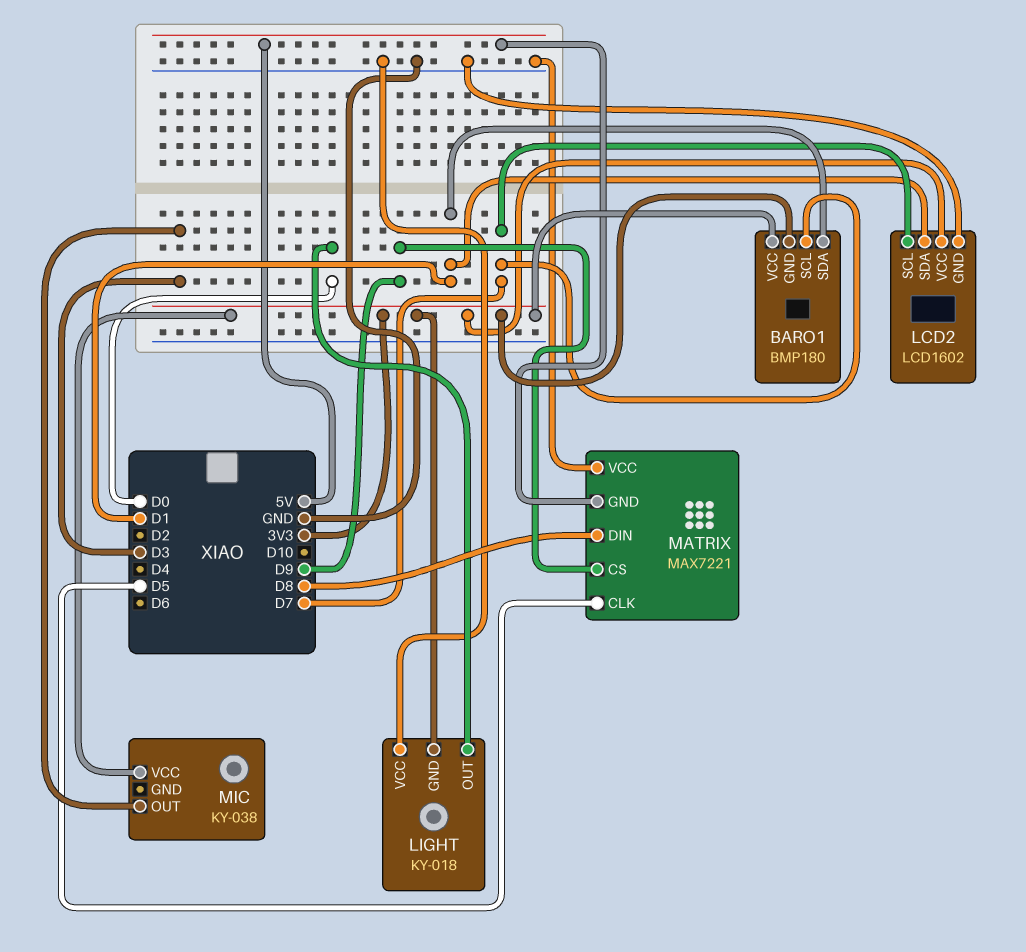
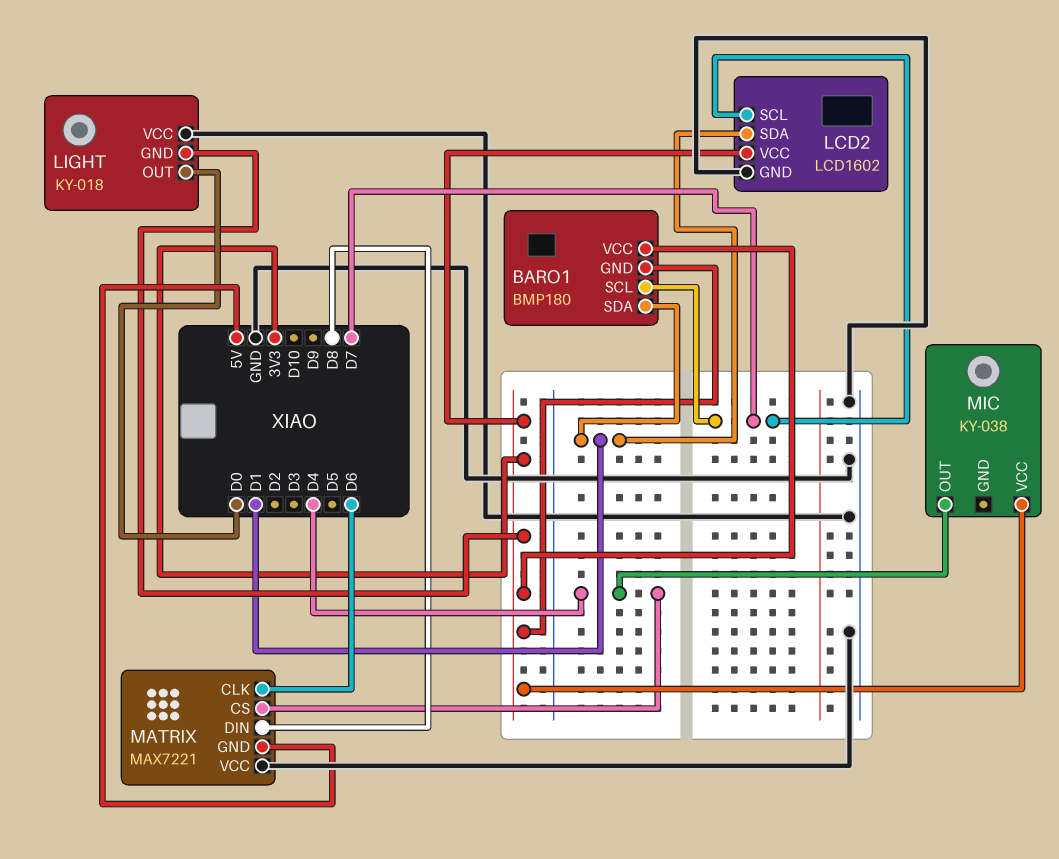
MATRIX pin CLK: D5 -> D6
MATRIX pin CS: D9 -> D4
MIC pin OUT: D3 -> D4

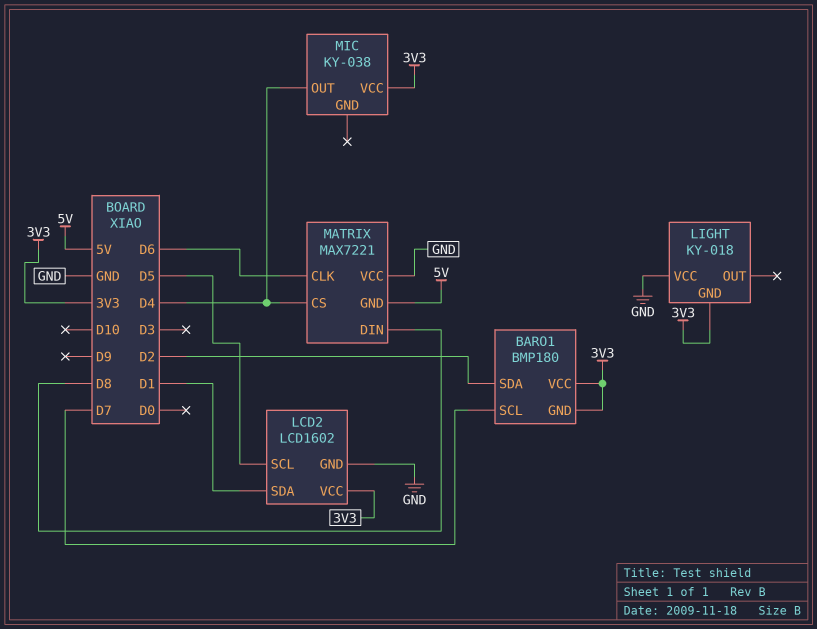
BARO1 pin SDA: D1 -> D2
LCD2 pin SCL: D7 -> D5
LIGHT pin OUT: D0 -> none

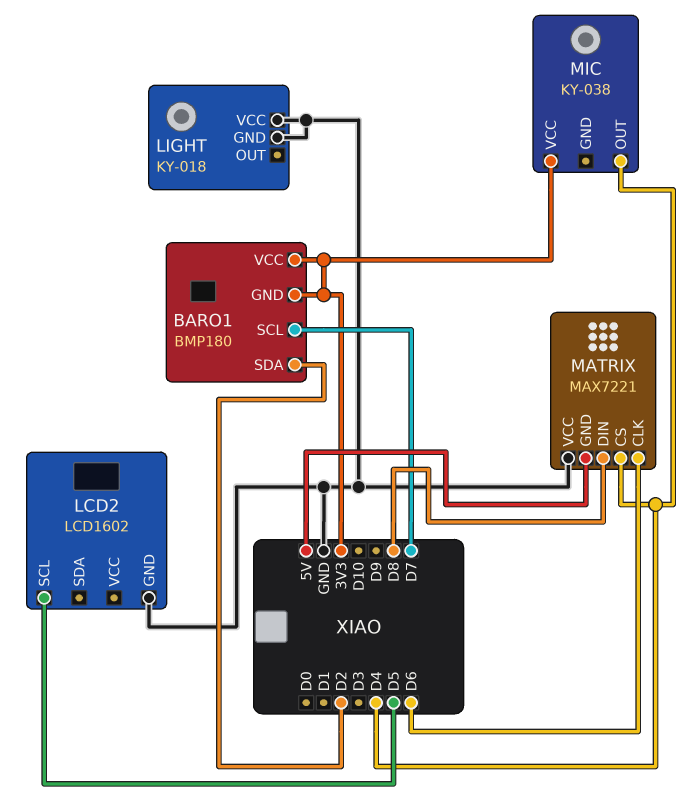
LCD2 pin SDA: D1 -> none
LCD2 pin VCC: 3V3 -> none
LIGHT pin GND: 3V3 -> GND

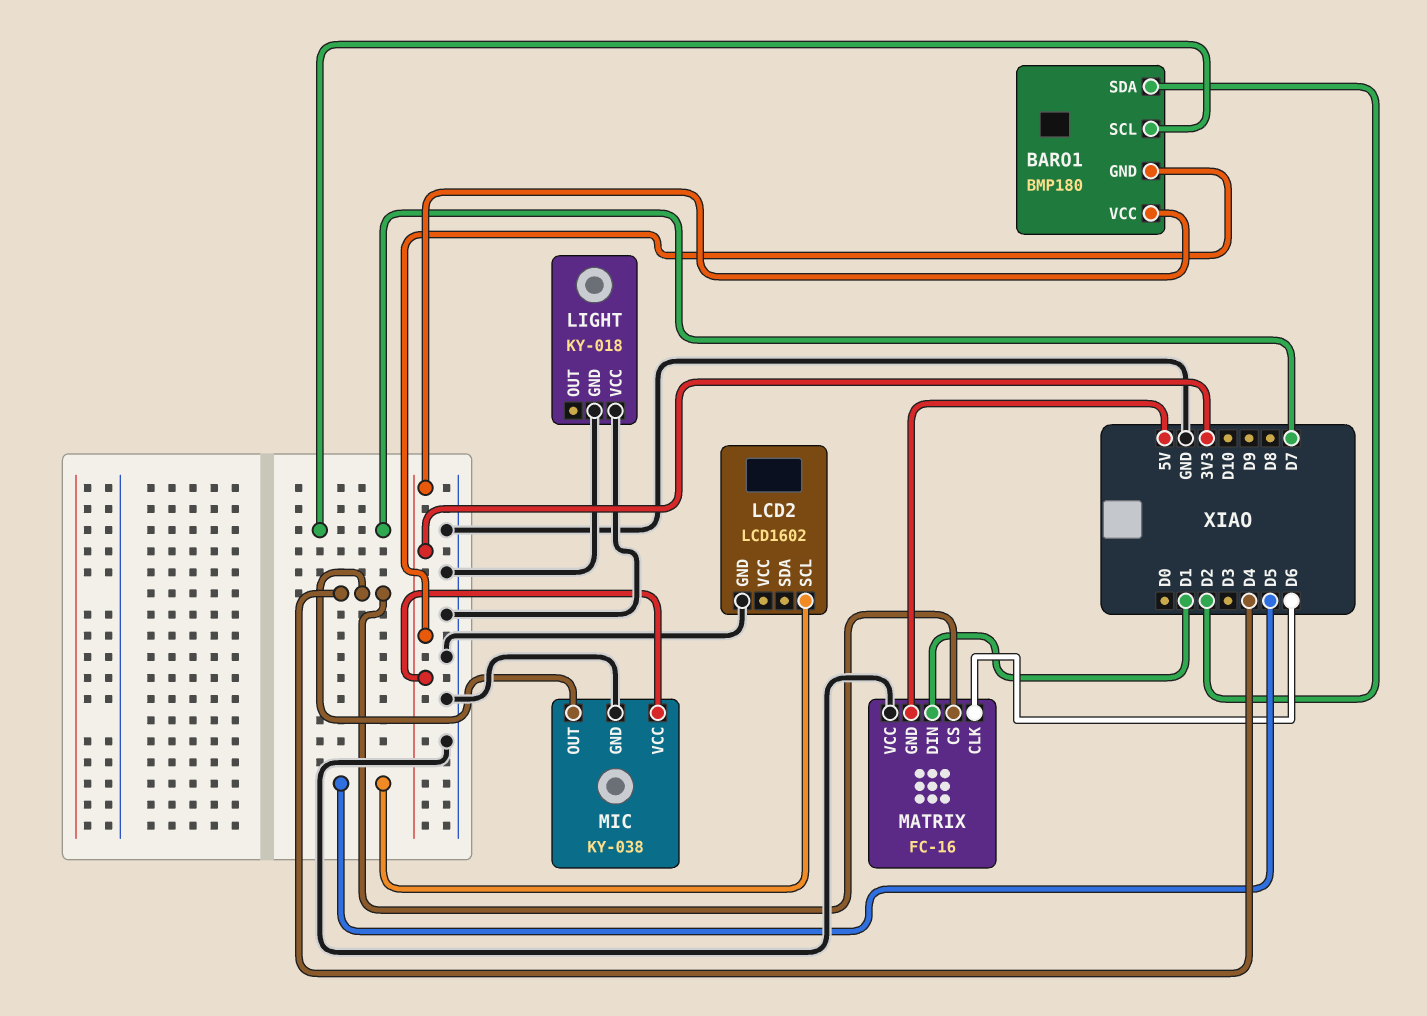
MATRIX: MAX7221 -> FC-16
MATRIX pin DIN: D8 -> D1
MIC pin GND: none -> GND

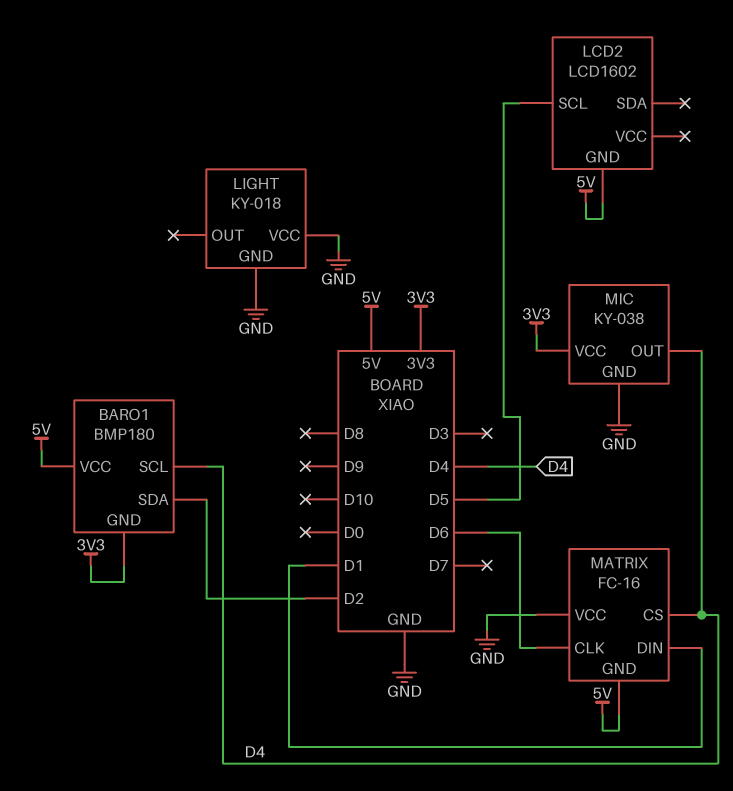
BARO1 pin SCL: D7 -> D4
BARO1 pin VCC: 3V3 -> 5V
LCD2 pin GND: GND -> 5V

